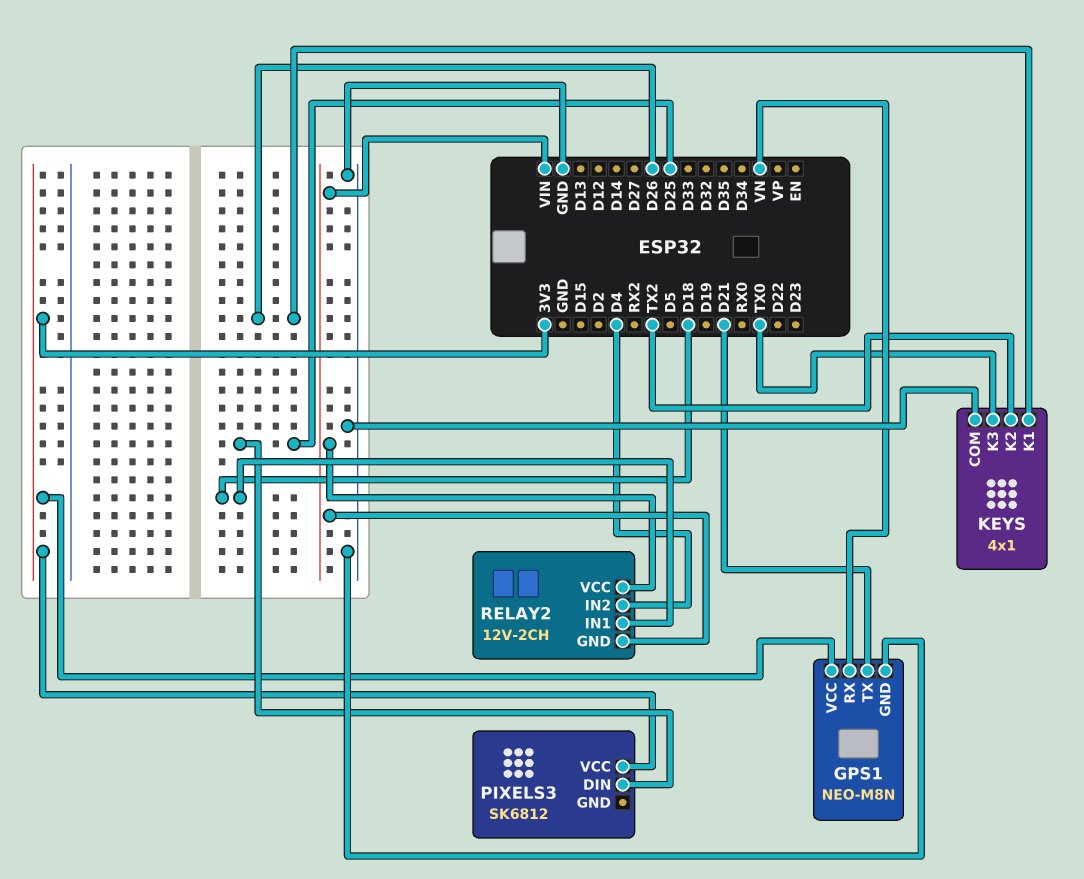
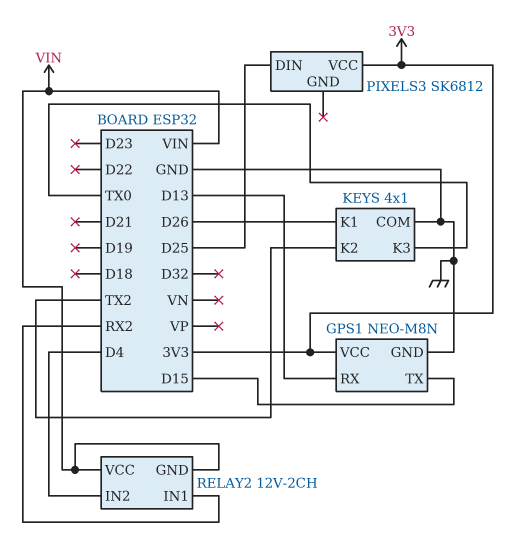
GPS1 pin RX: VN -> D13
GPS1 pin TX: D21 -> D15
RELAY2 pin IN1: D18 -> RX2

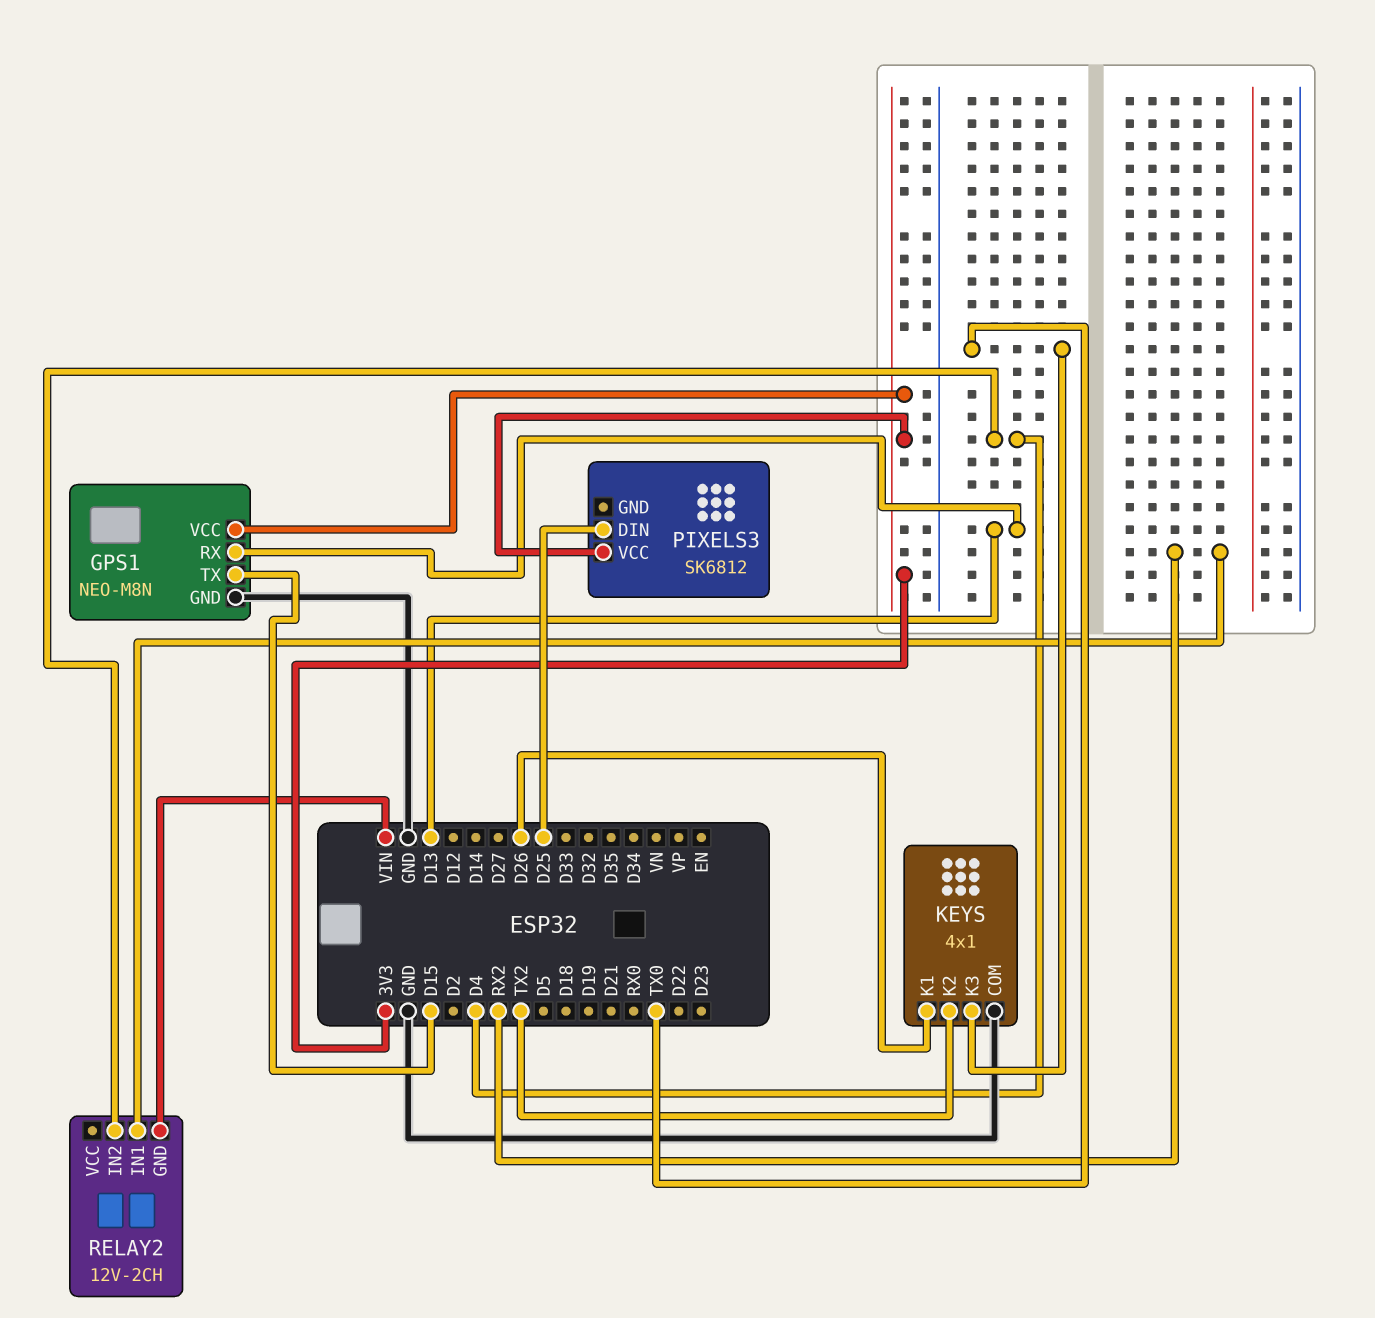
RELAY2 pin VCC: VIN -> none

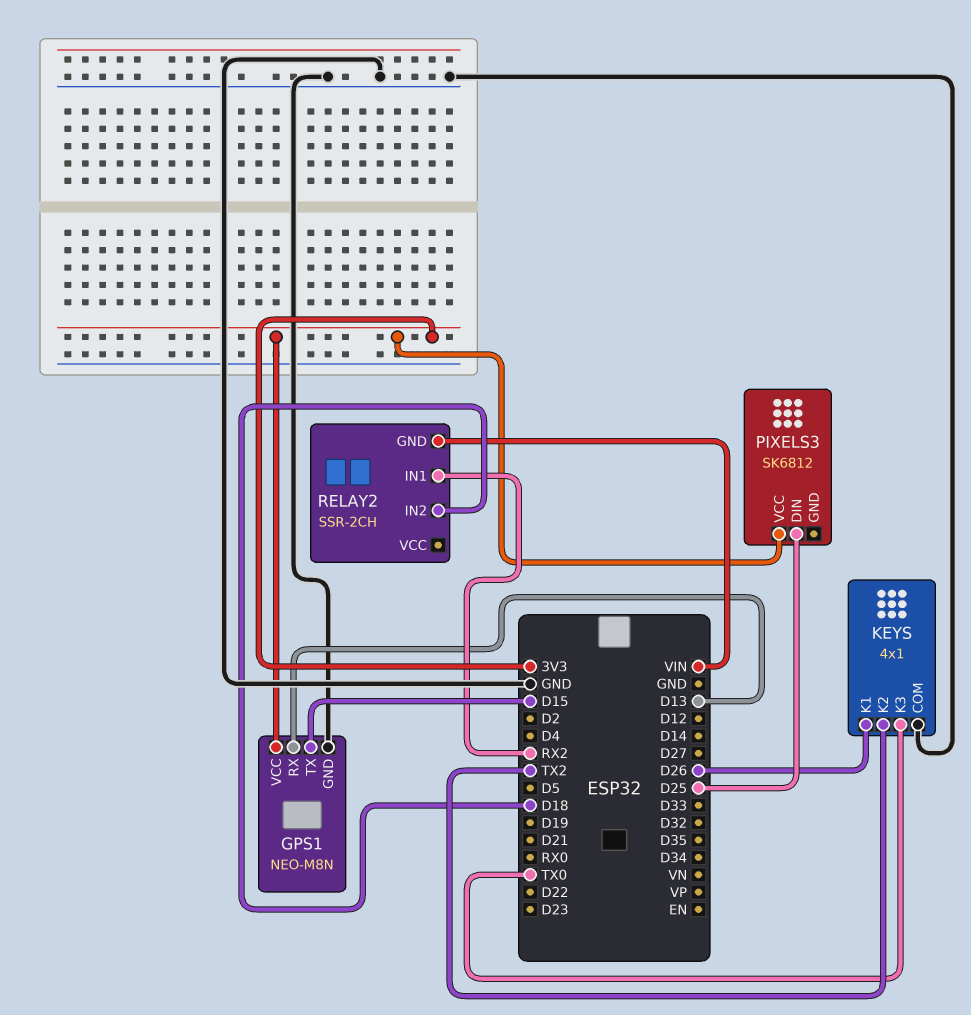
RELAY2: 12V-2CH -> SSR-2CH
RELAY2 pin IN2: D4 -> D18

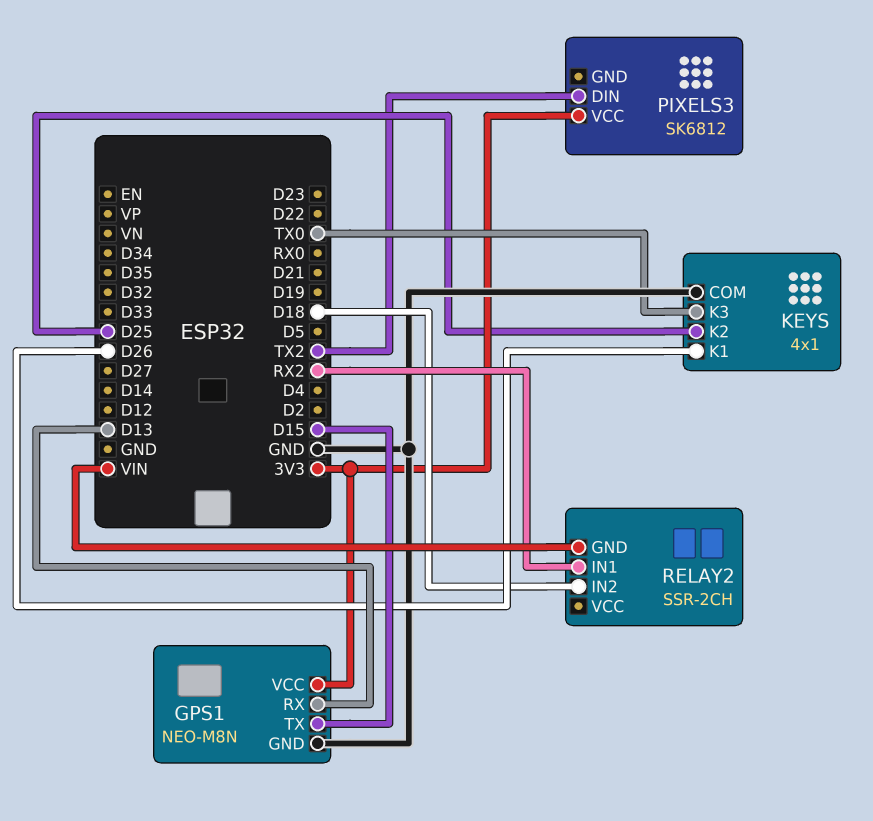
KEYS pin K2: TX2 -> D25
PIXELS3 pin DIN: D25 -> TX2

